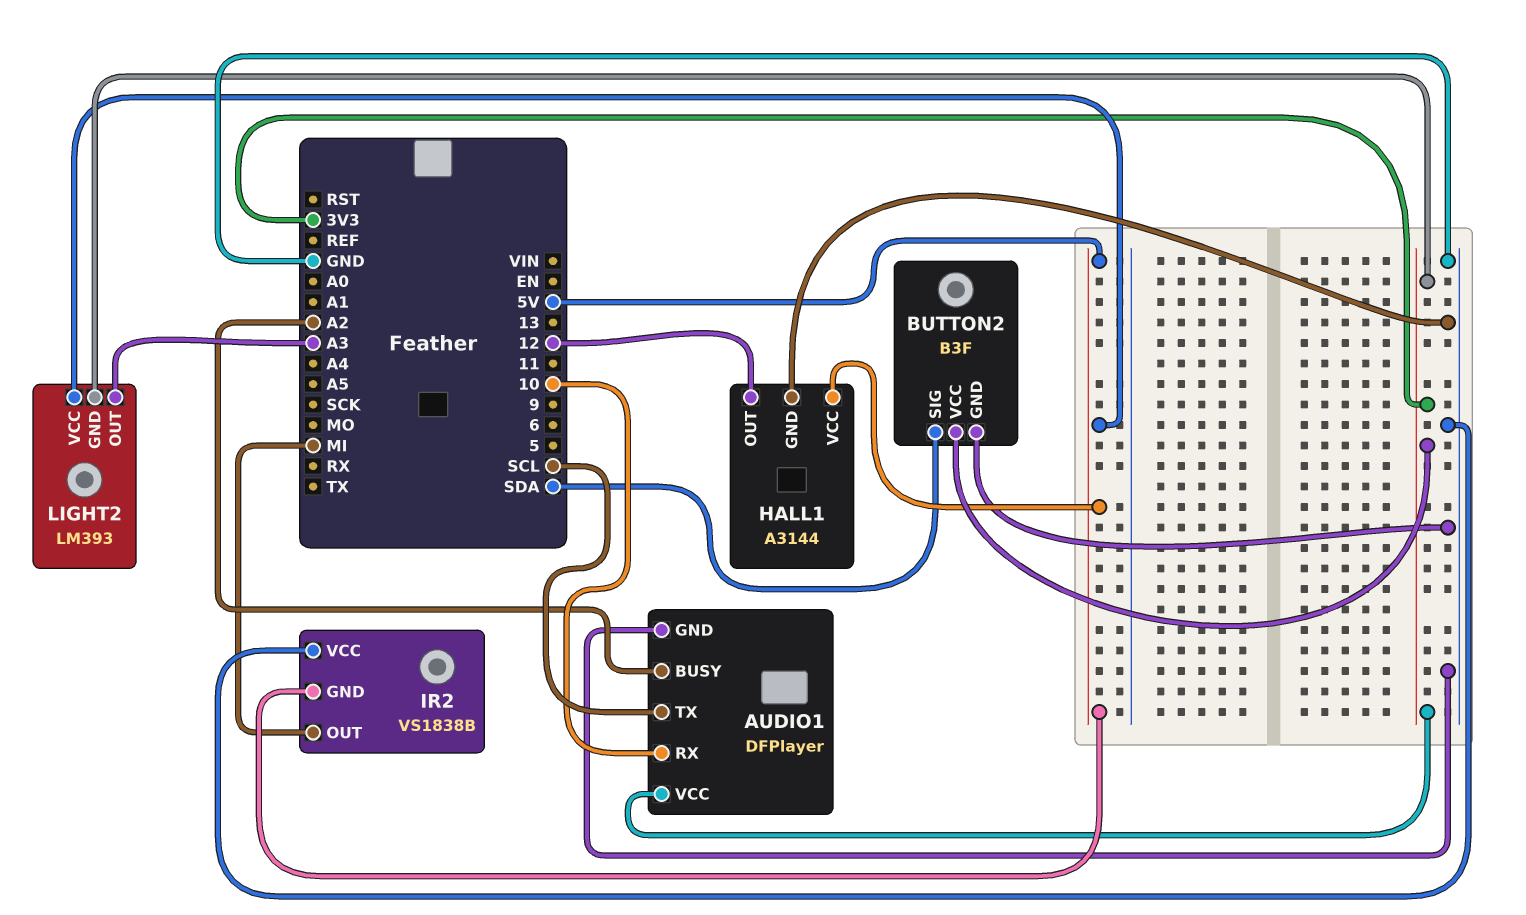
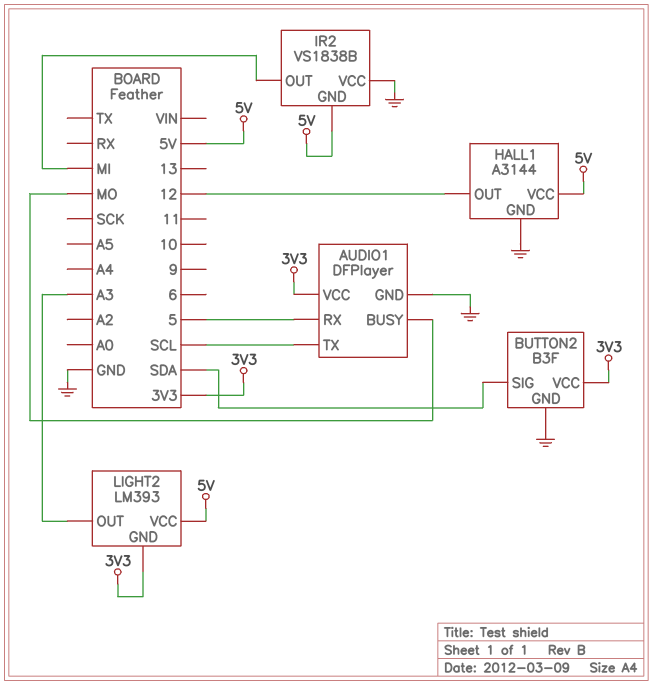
AUDIO1 pin BUSY: A2 -> MO
AUDIO1 pin RX: 10 -> 5

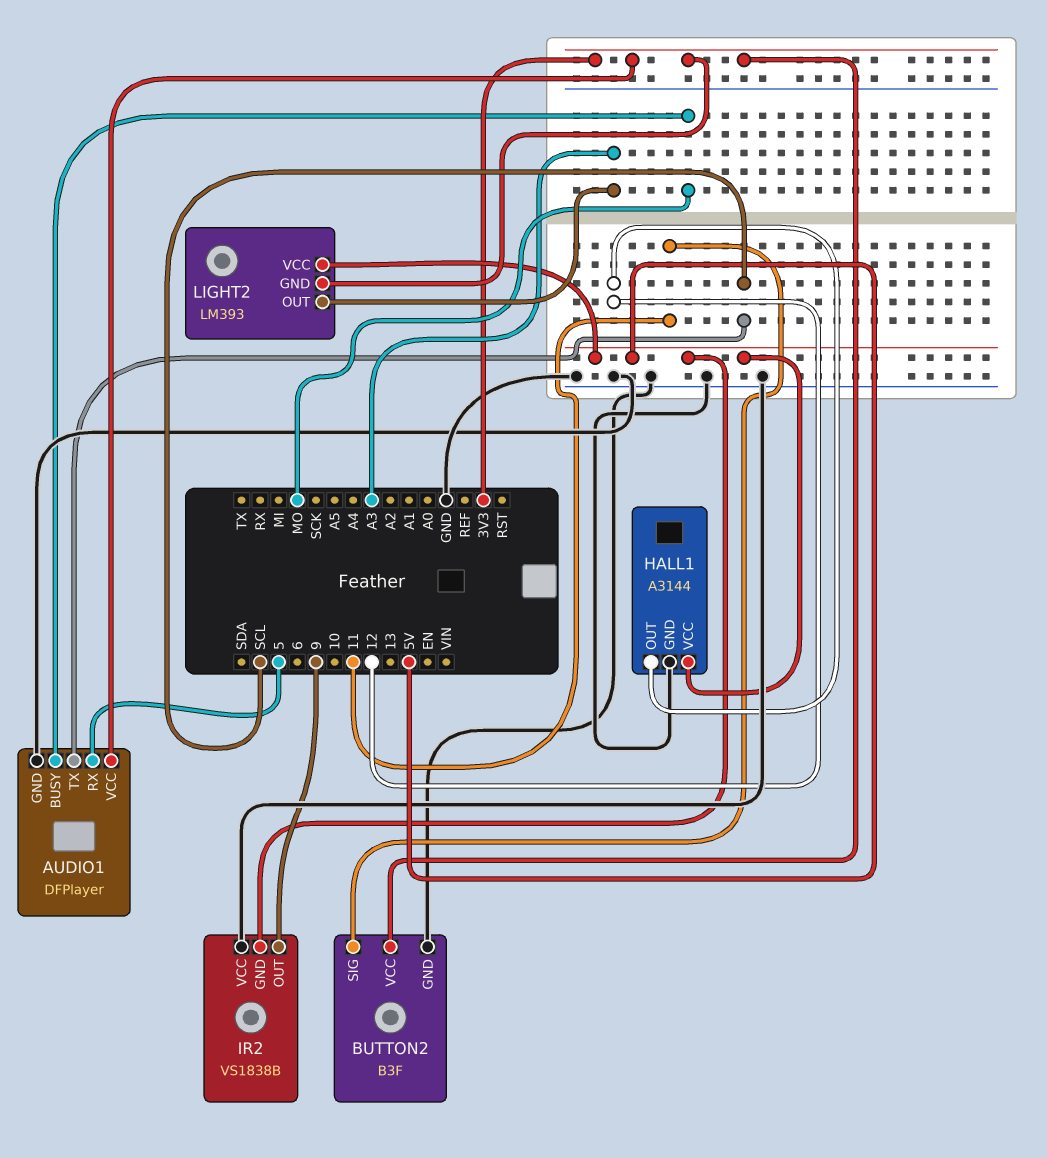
BUTTON2 pin SIG: SDA -> 11
IR2 pin OUT: MI -> 9

